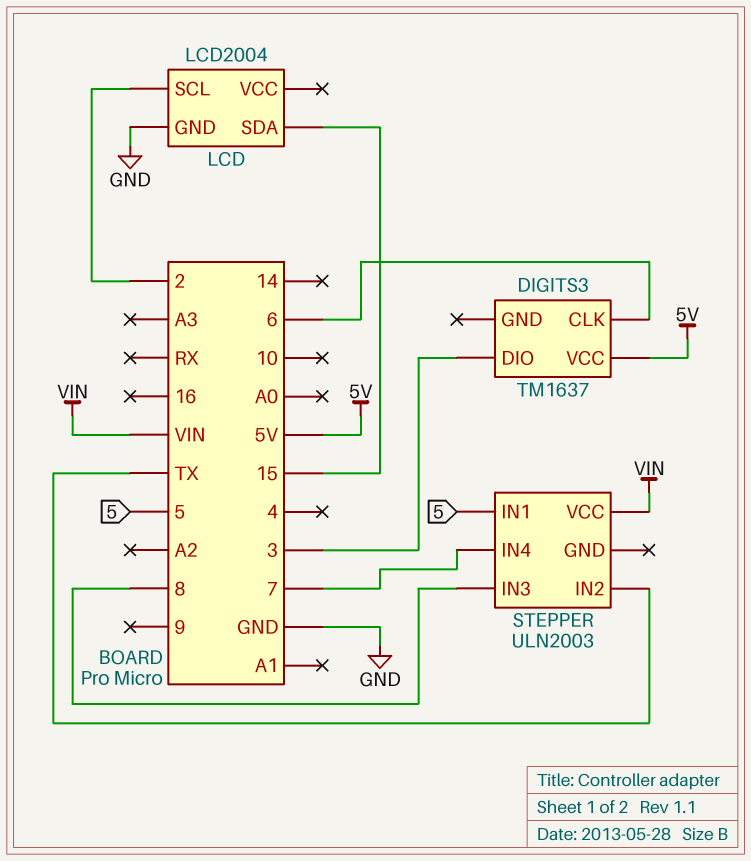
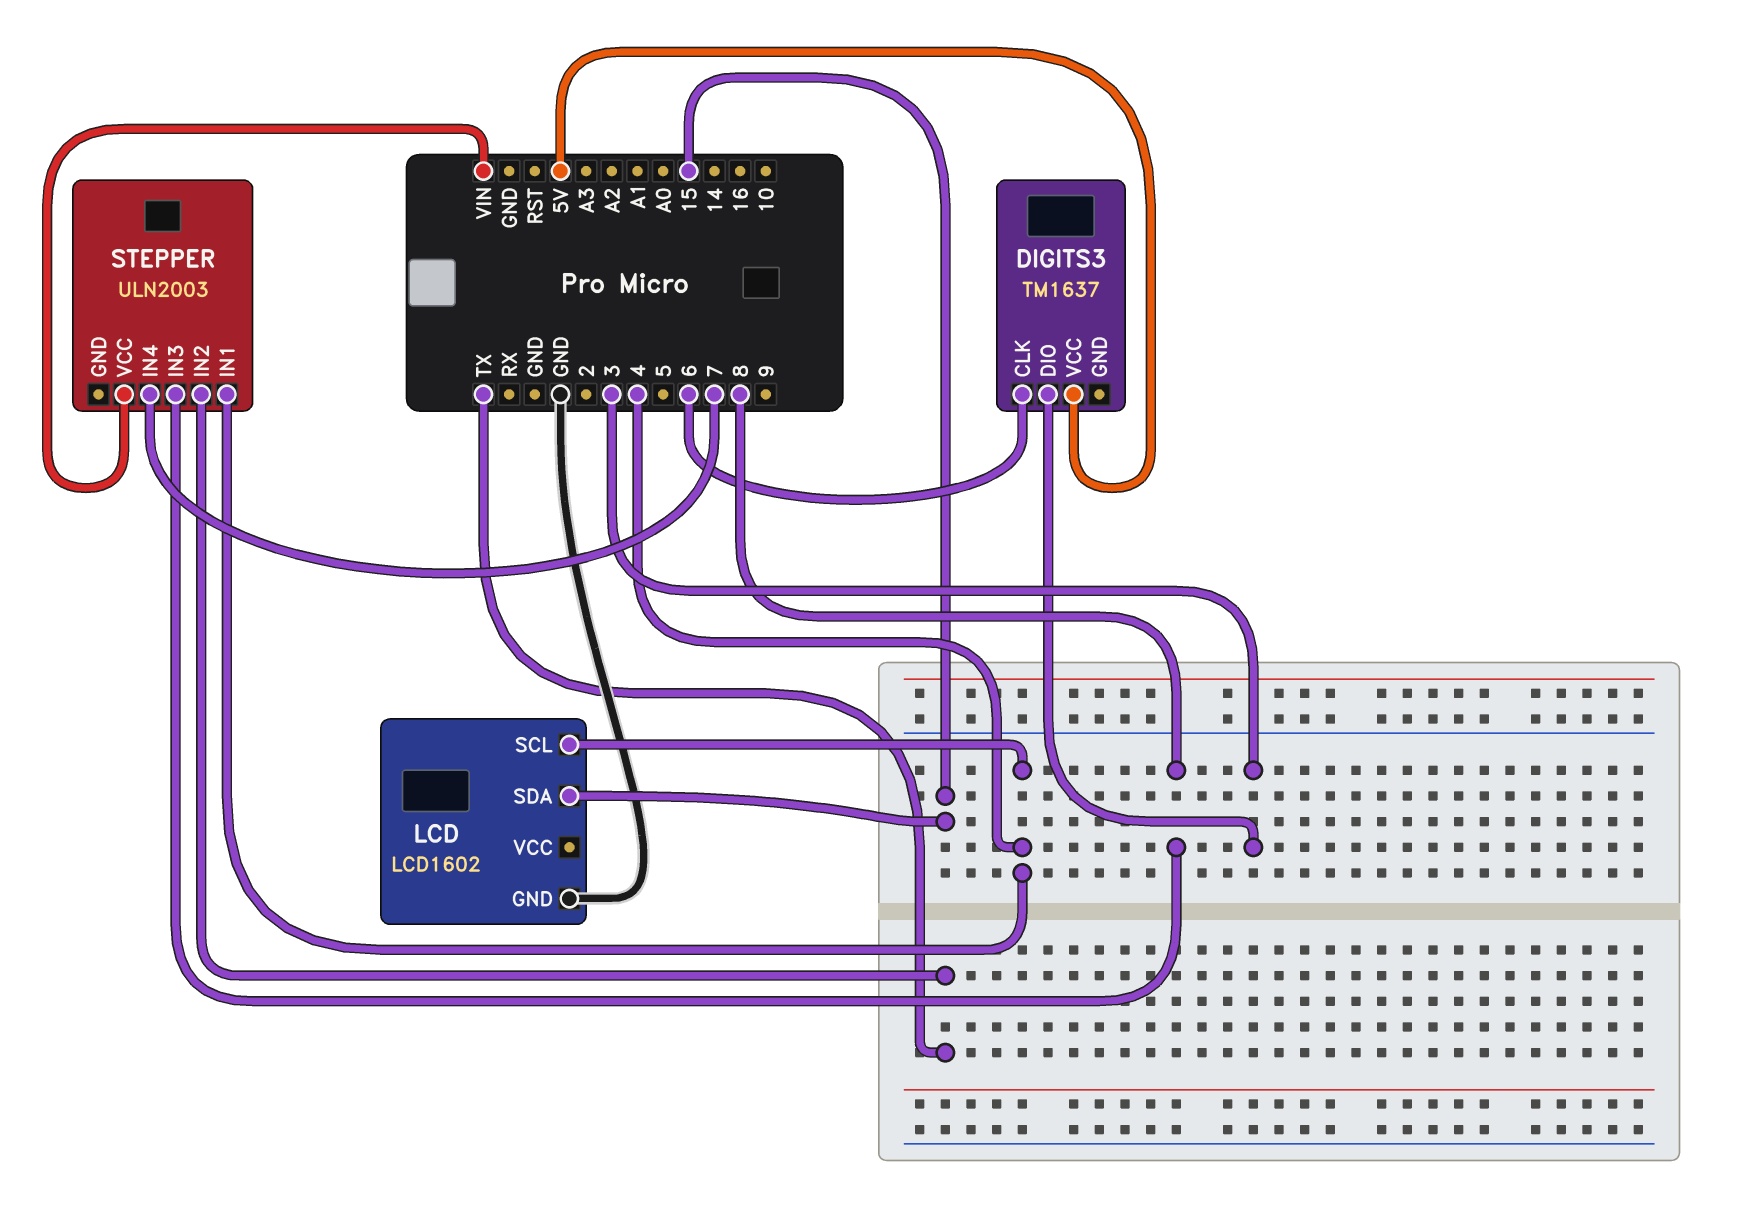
LCD: LCD2004 -> LCD1602
LCD pin SCL: 2 -> 4
STEPPER pin IN1: 5 -> 4

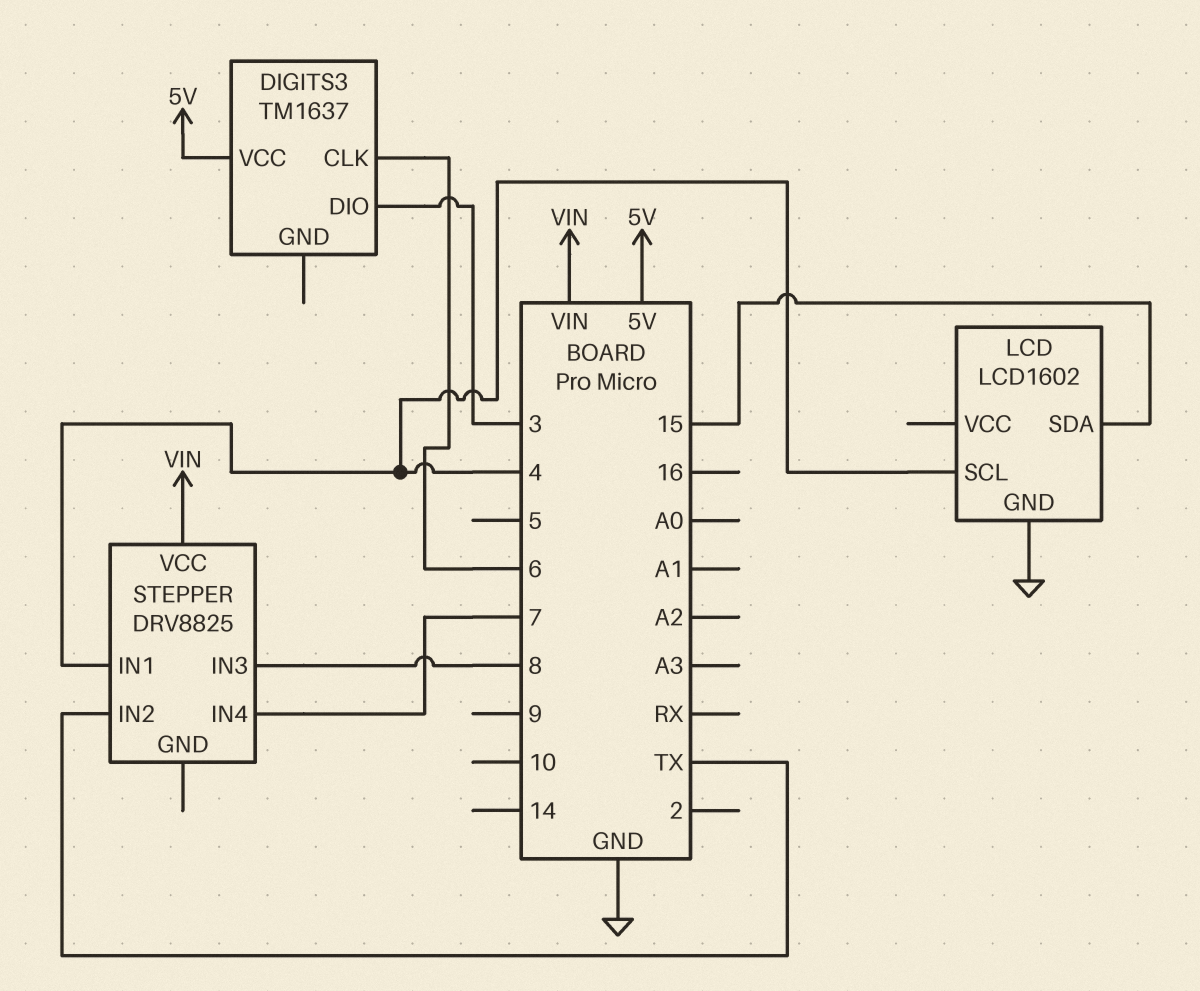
STEPPER: ULN2003 -> DRV8825

